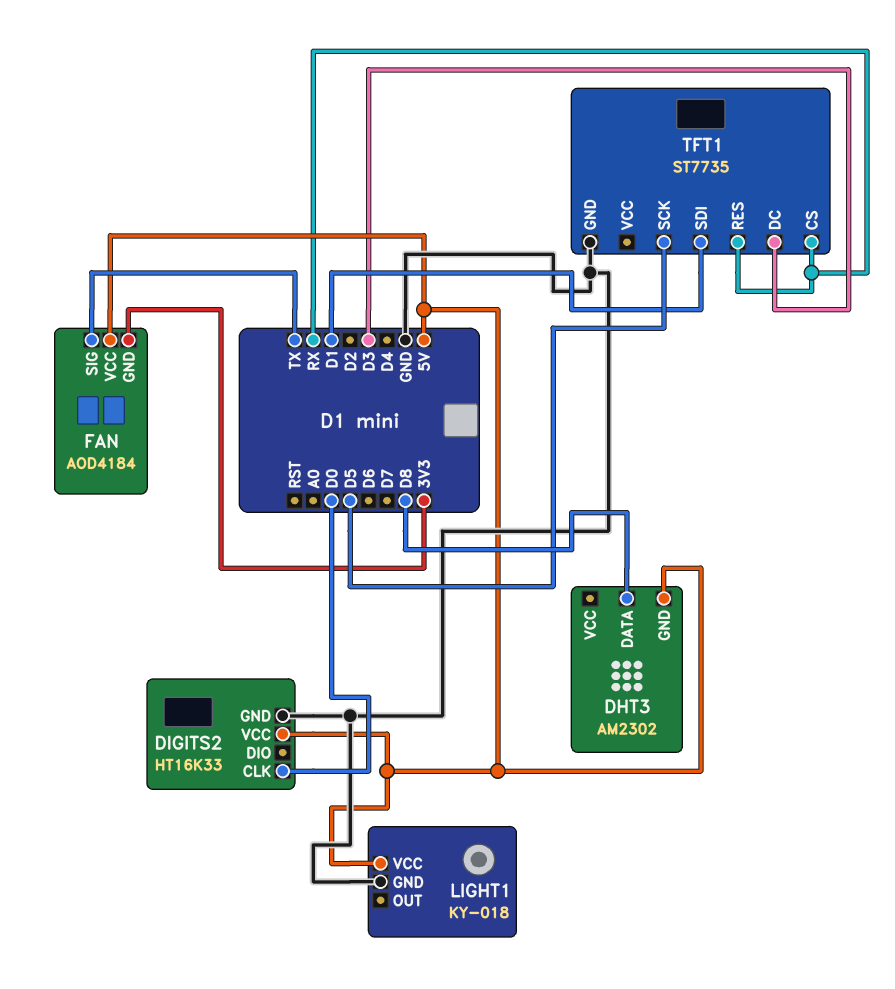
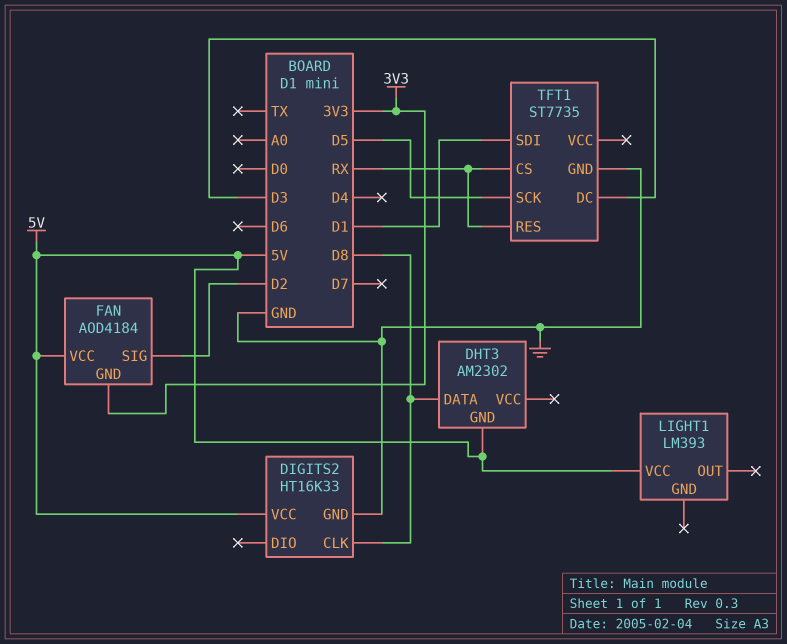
DIGITS2 pin CLK: D0 -> D8
FAN pin SIG: TX -> D2
LIGHT1: KY-018 -> LM393
LIGHT1 pin GND: GND -> none

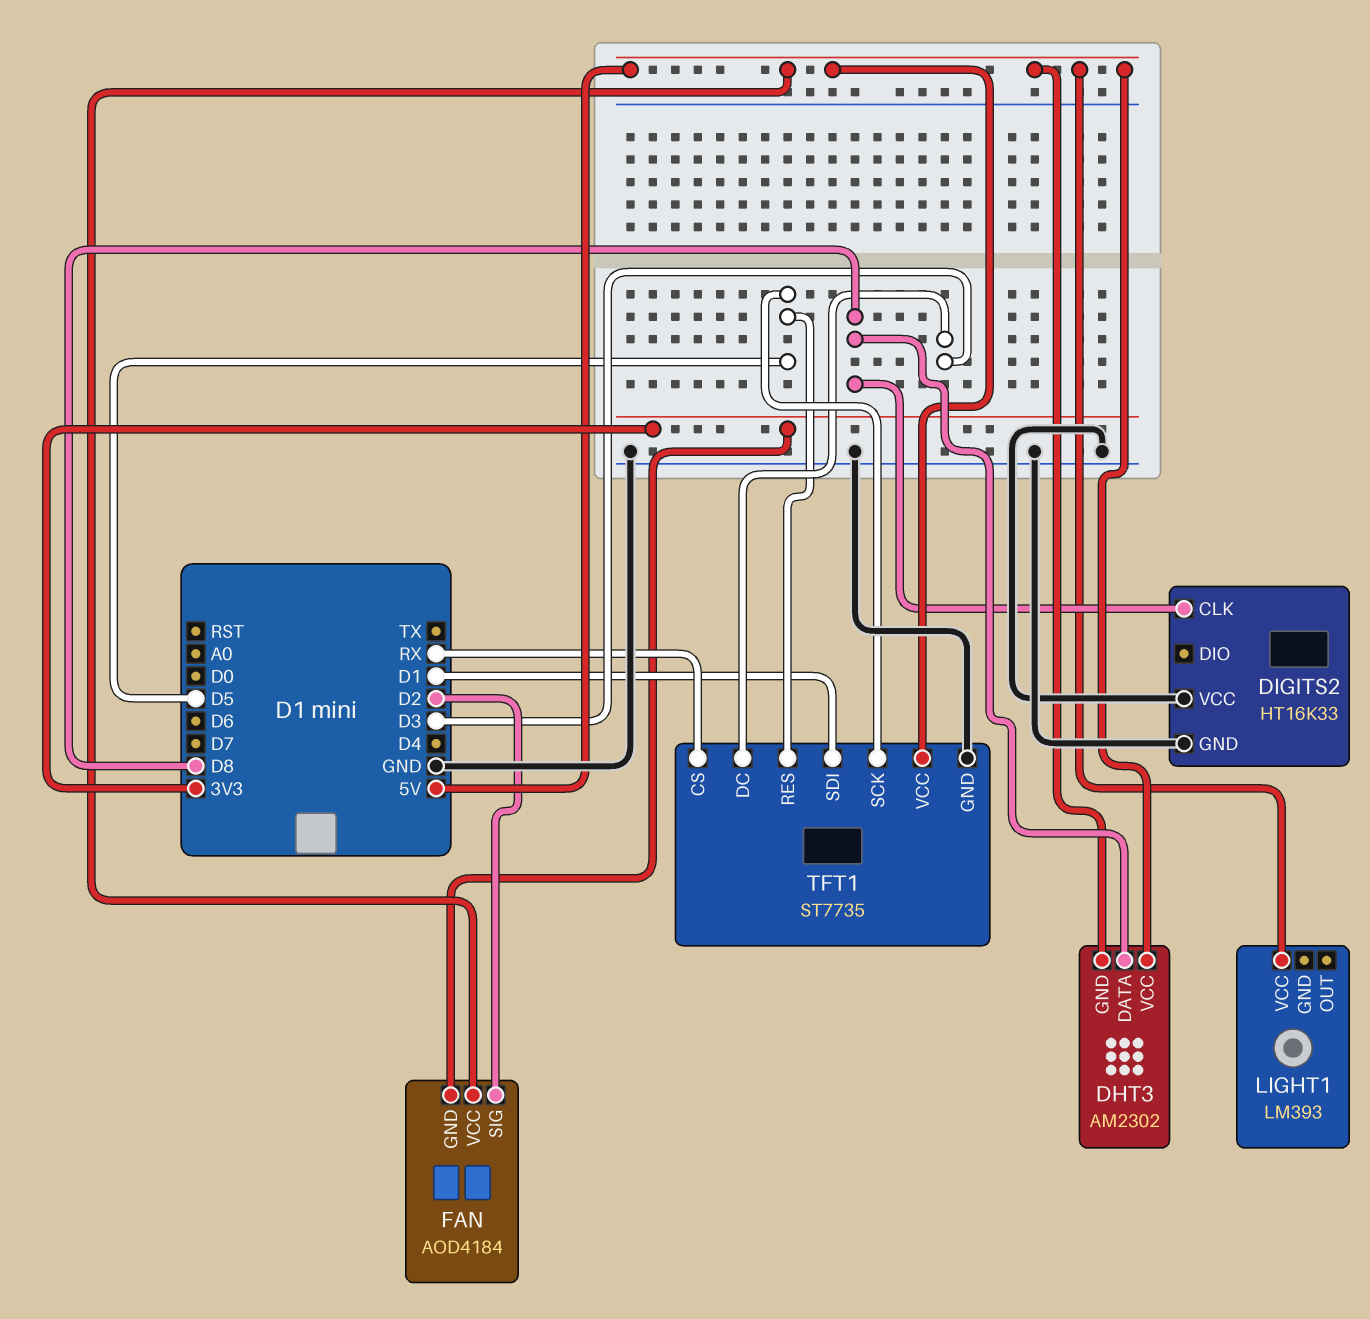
DHT3 pin VCC: none -> 5V
DIGITS2 pin VCC: 5V -> GND
TFT1 pin RES: RX -> D5
TFT1 pin VCC: none -> 5V

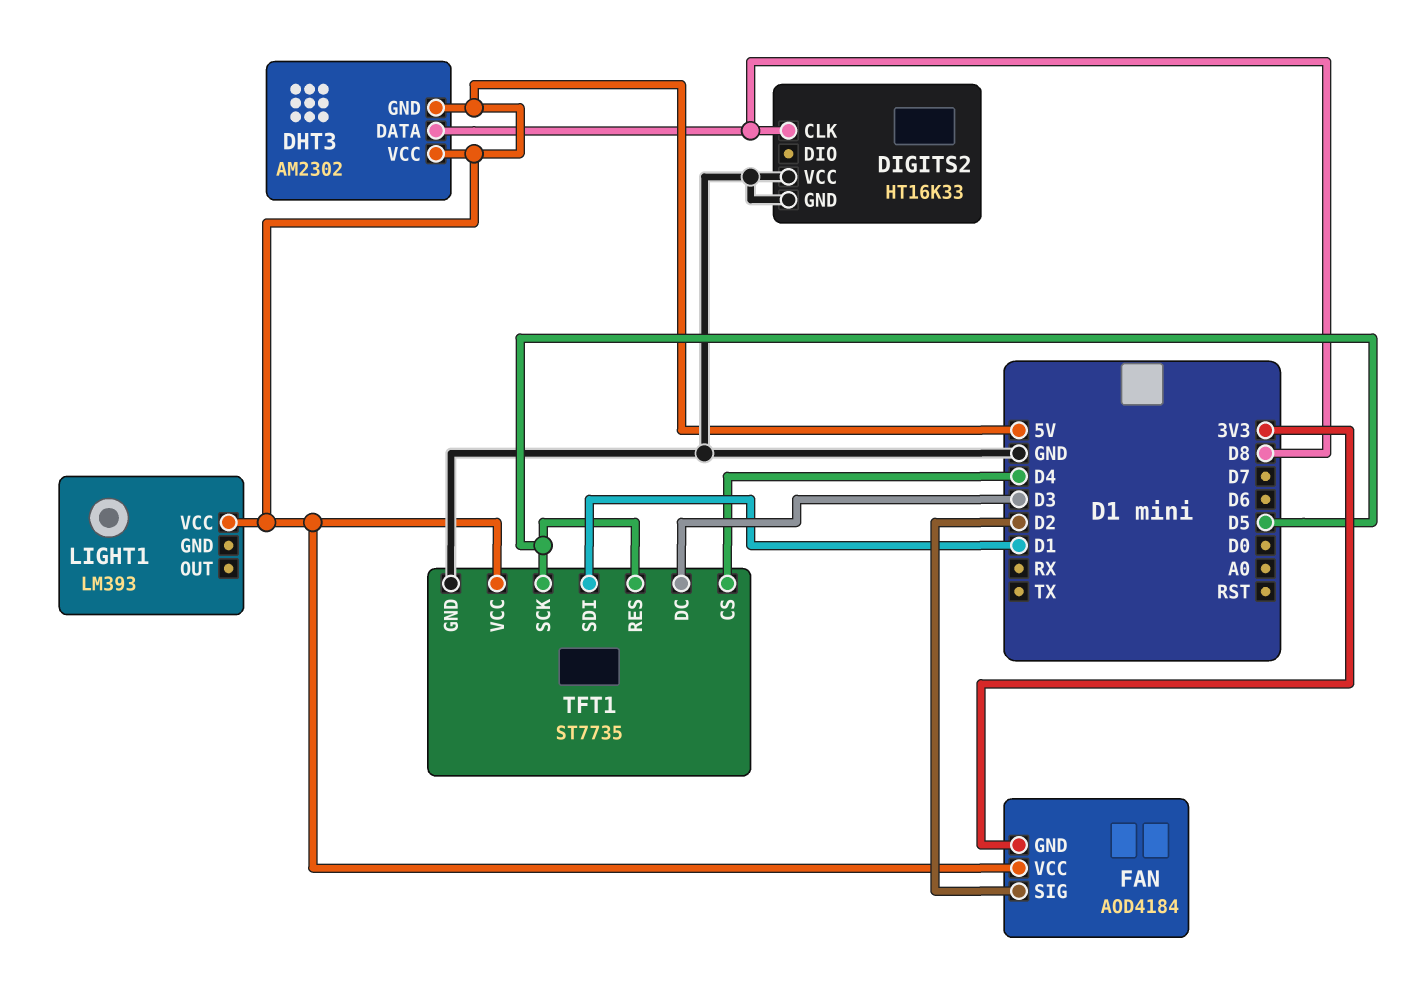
TFT1 pin CS: RX -> D4

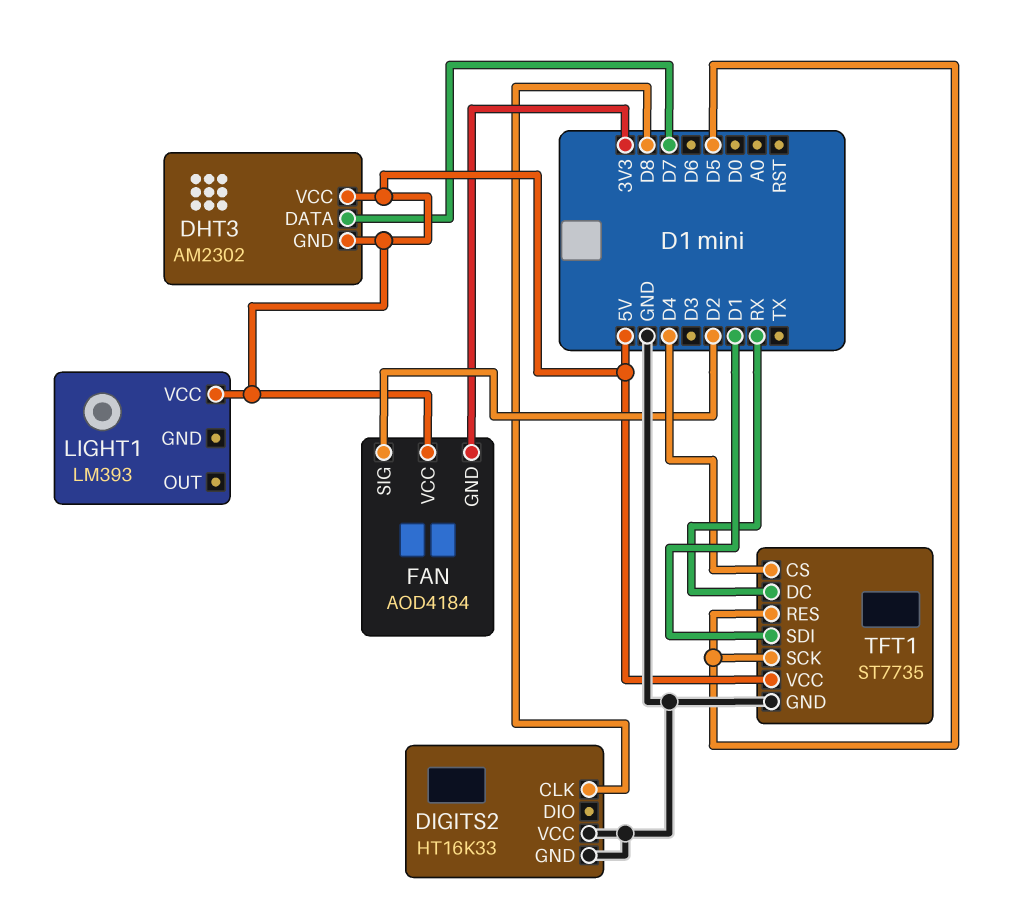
DHT3 pin DATA: D8 -> D7
TFT1 pin DC: D3 -> RX

